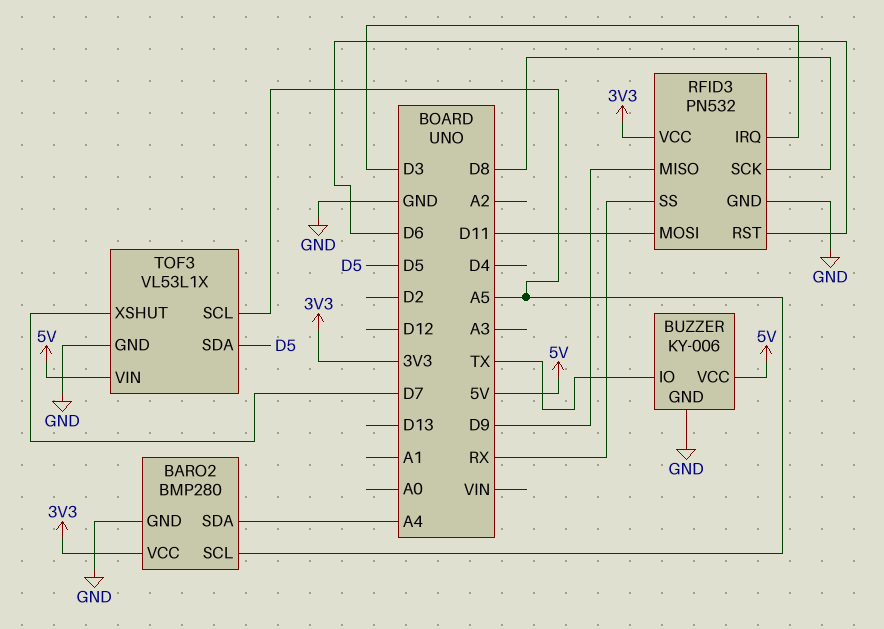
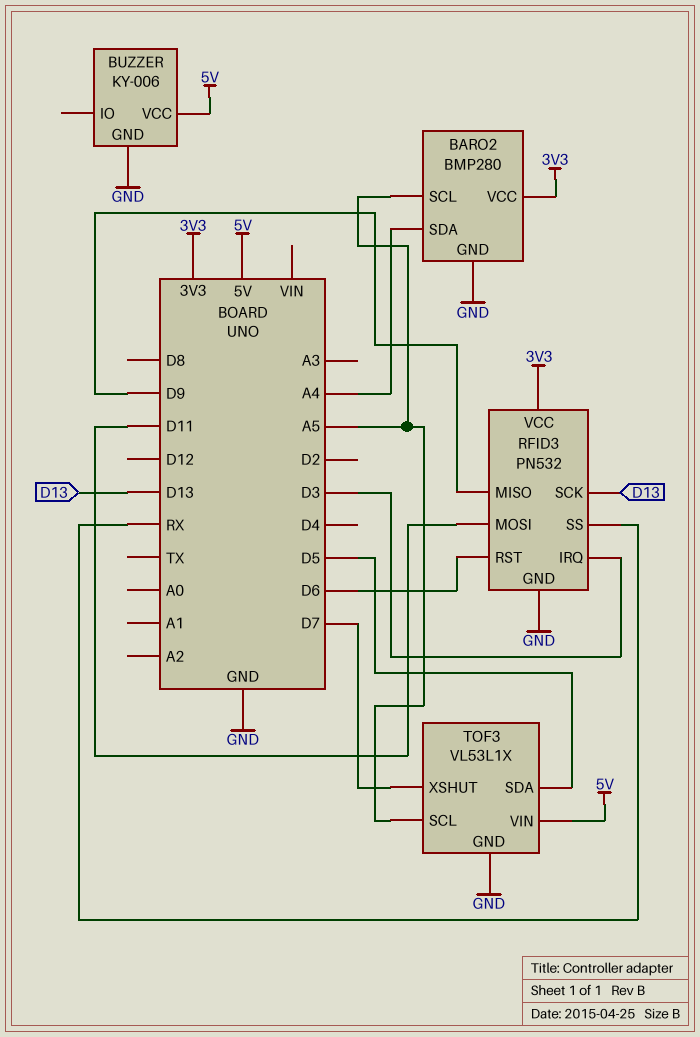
BUZZER pin IO: TX -> none
RFID3 pin SCK: D8 -> D13

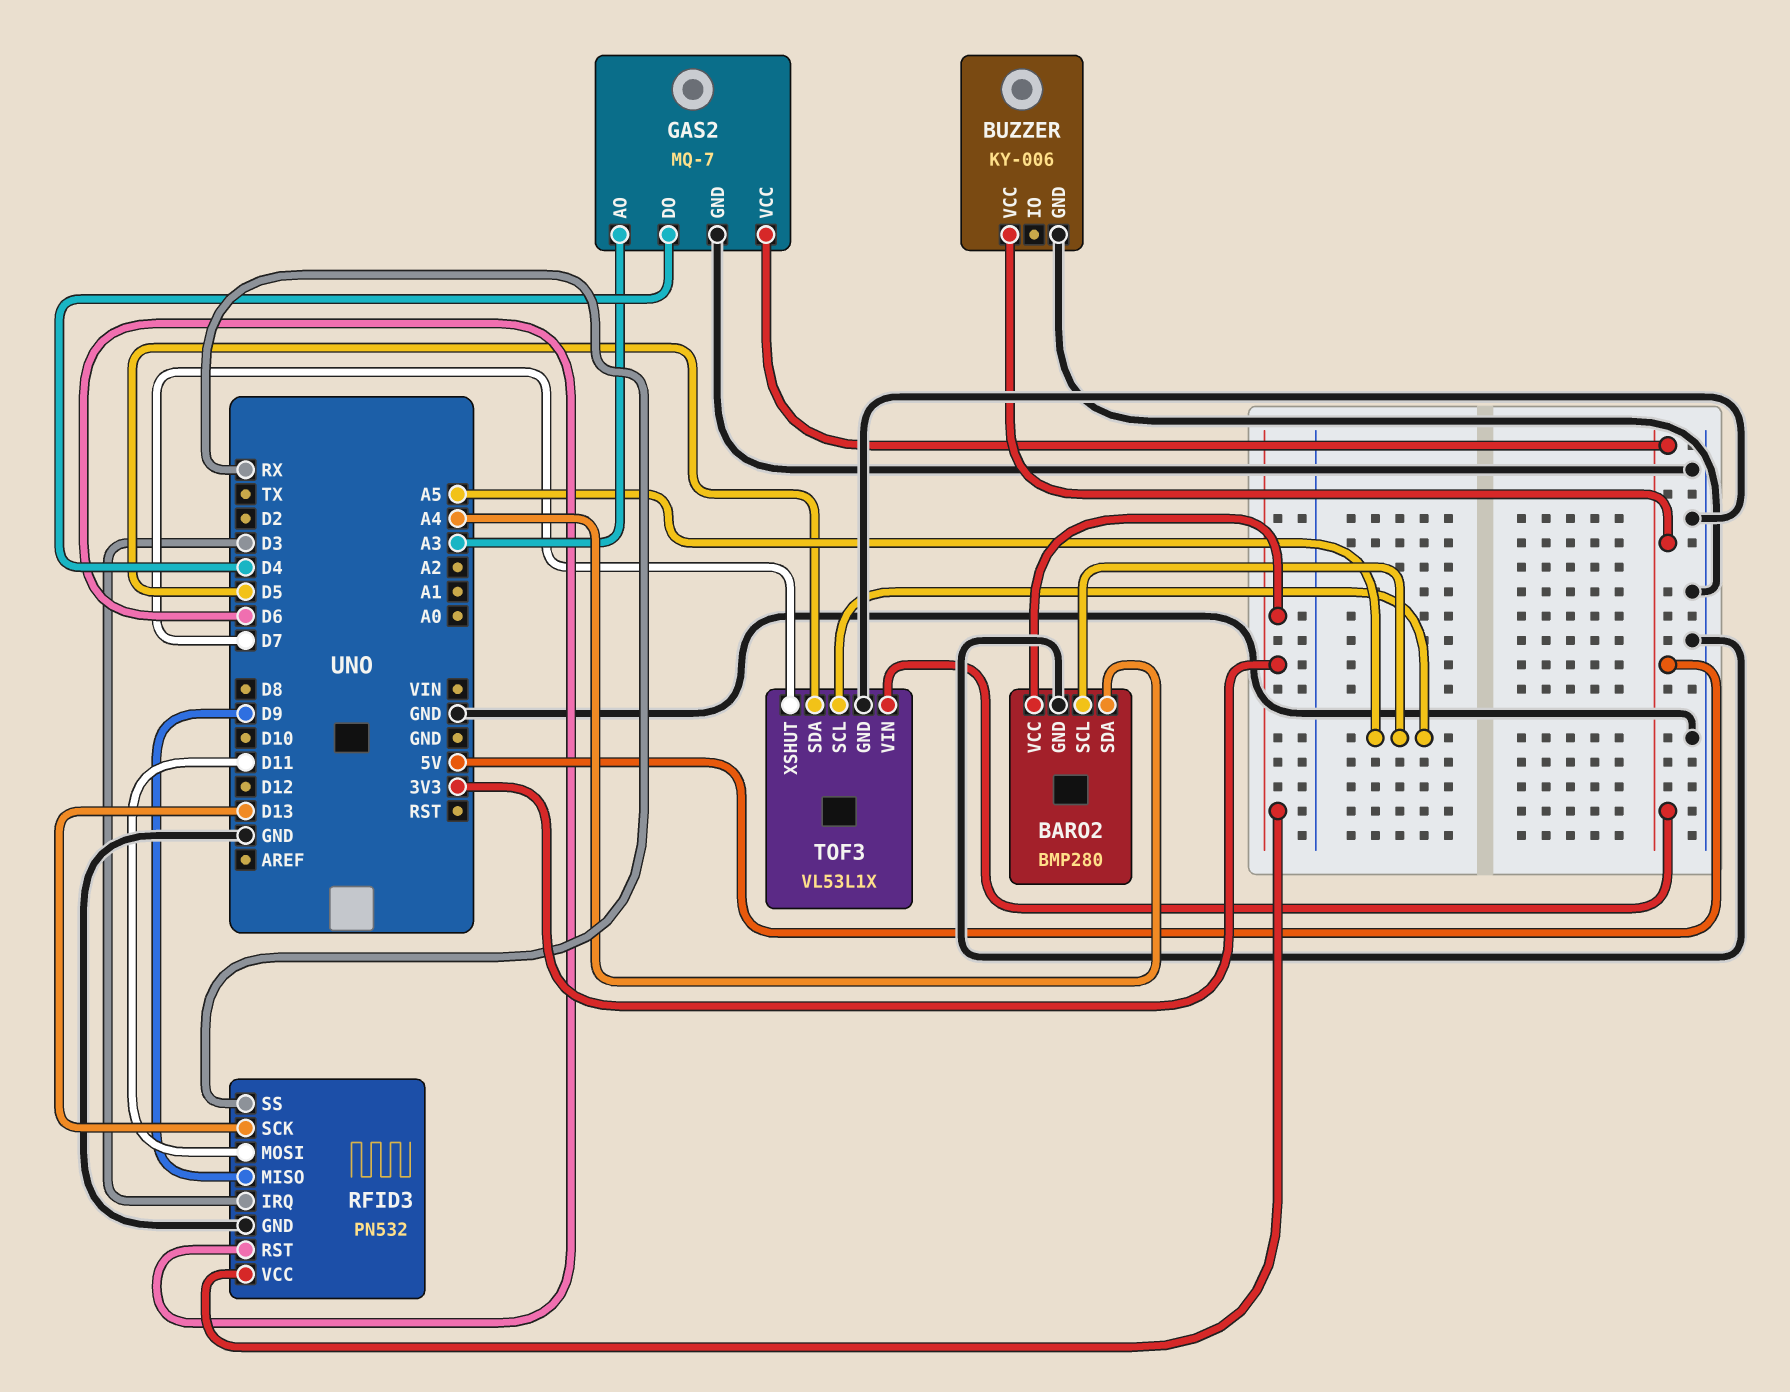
GAS2: none -> MQ-7
GAS2 pin AO: none -> A3
GAS2 pin DO: none -> D4
GAS2 pin GND: none -> GND
GAS2 pin VCC: none -> 5V

